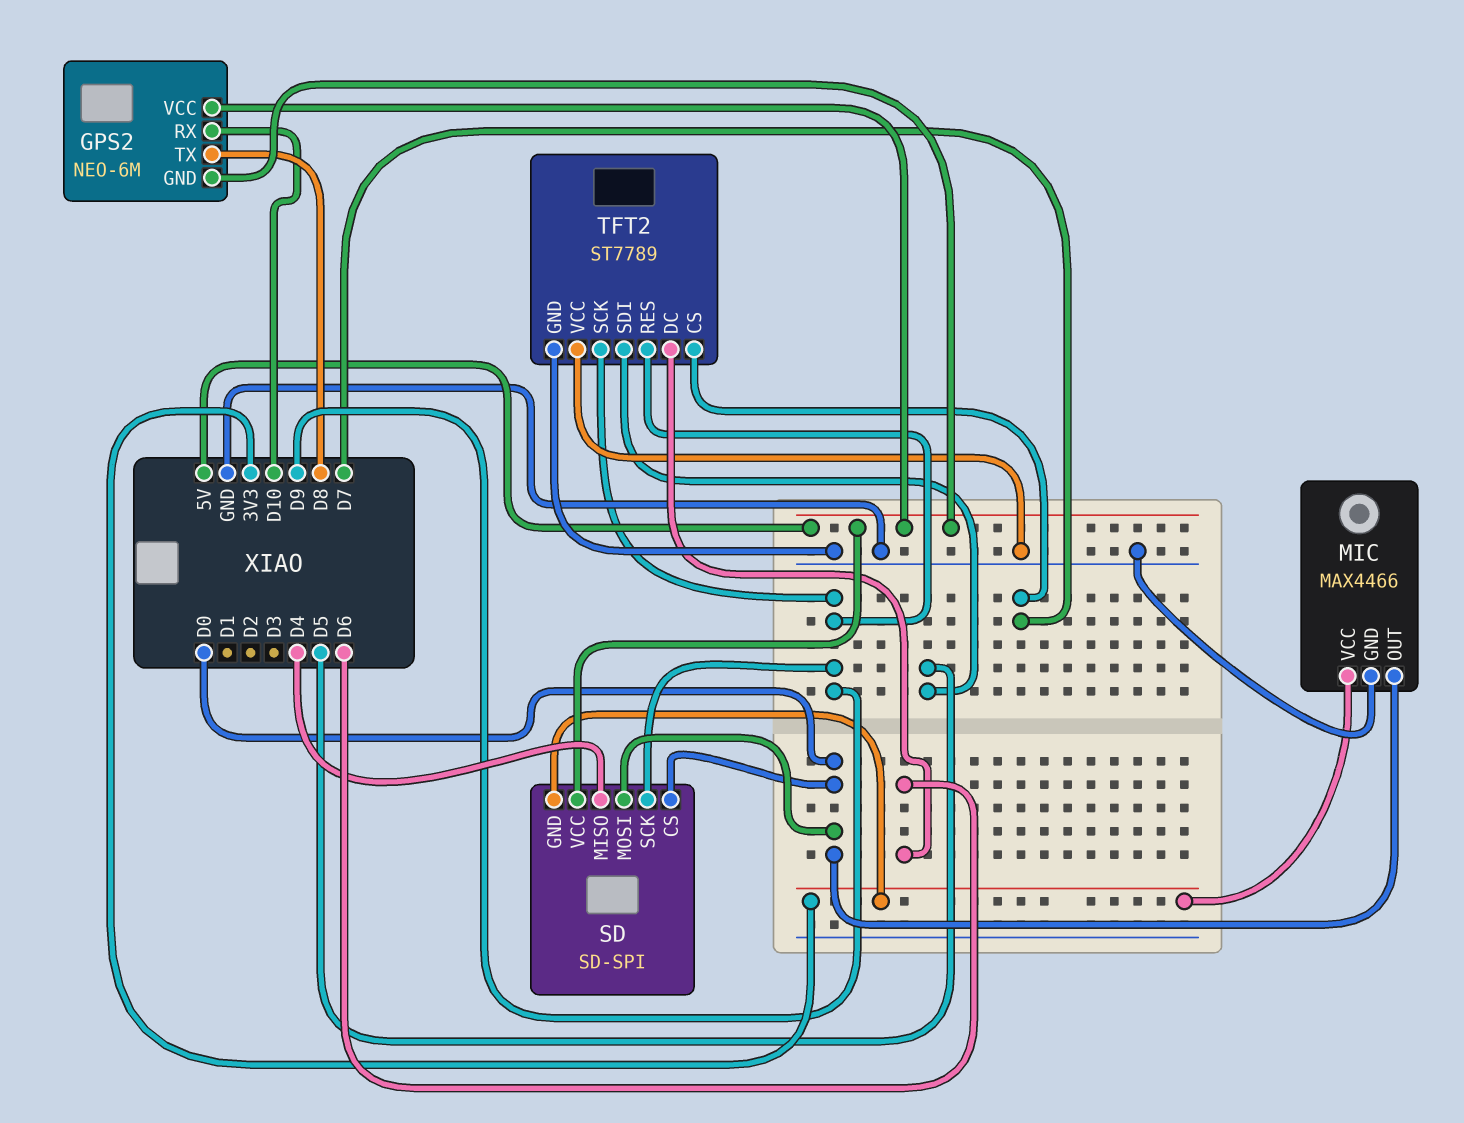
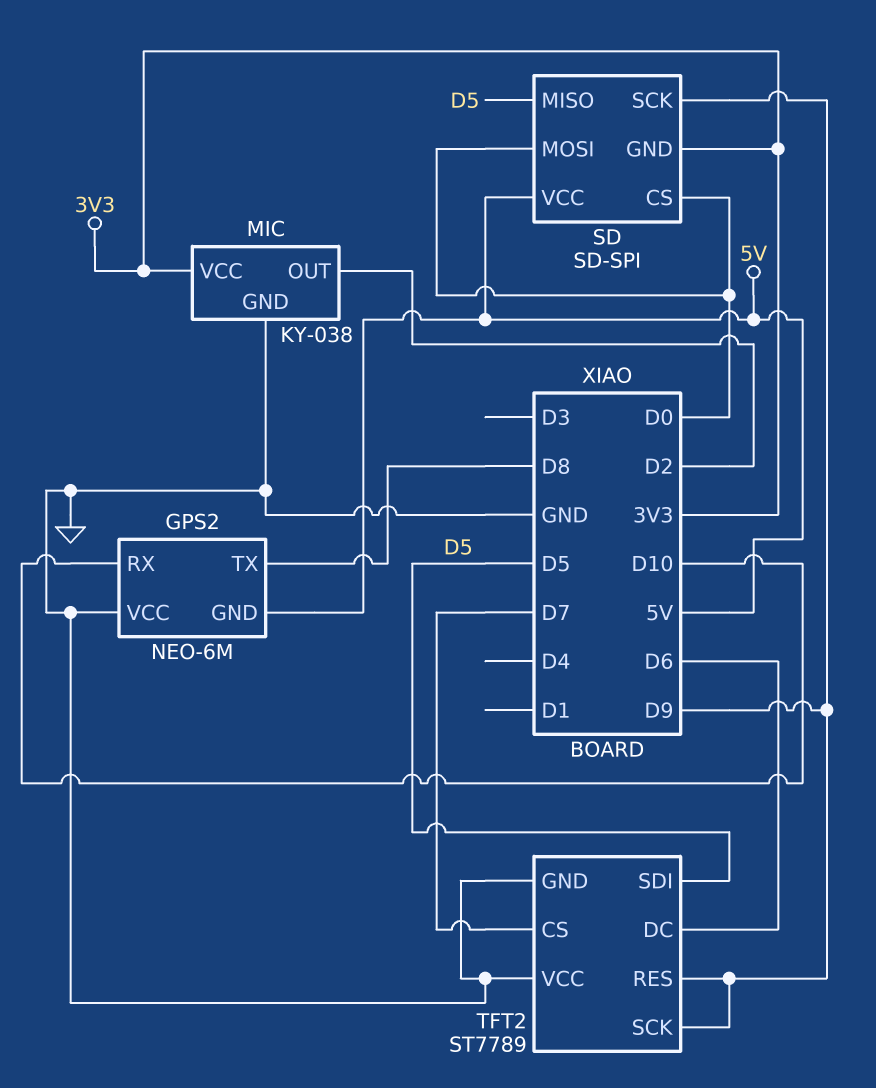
GPS2 pin VCC: 5V -> GND
MIC: MAX4466 -> KY-038
MIC pin OUT: D0 -> D2
SD pin MISO: D4 -> D5

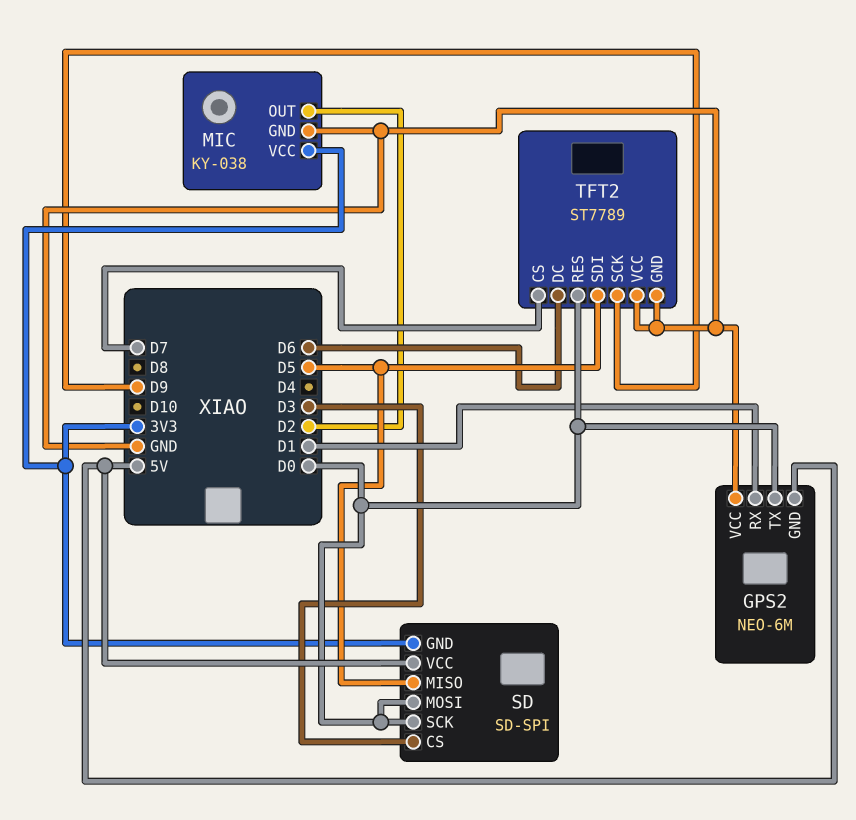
GPS2 pin RX: D10 -> D1
GPS2 pin TX: D8 -> D0
SD pin CS: D0 -> D3
SD pin SCK: D9 -> D0
TFT2 pin RES: D9 -> D0

